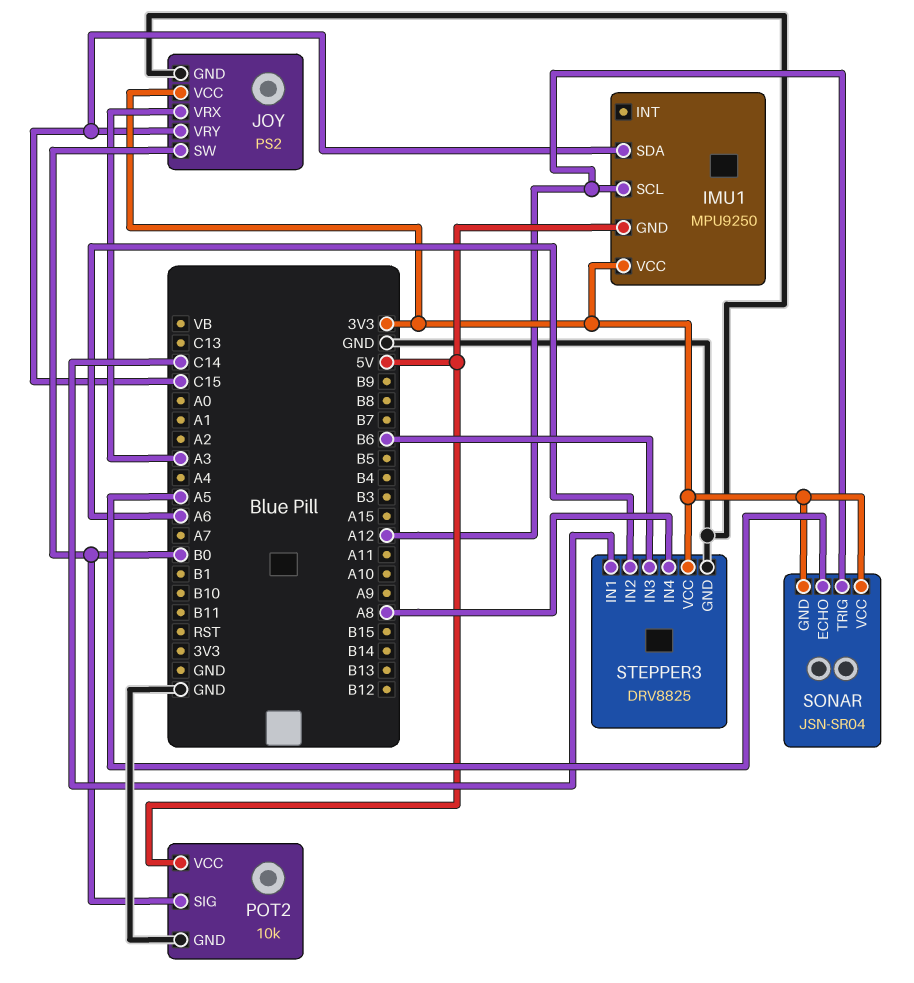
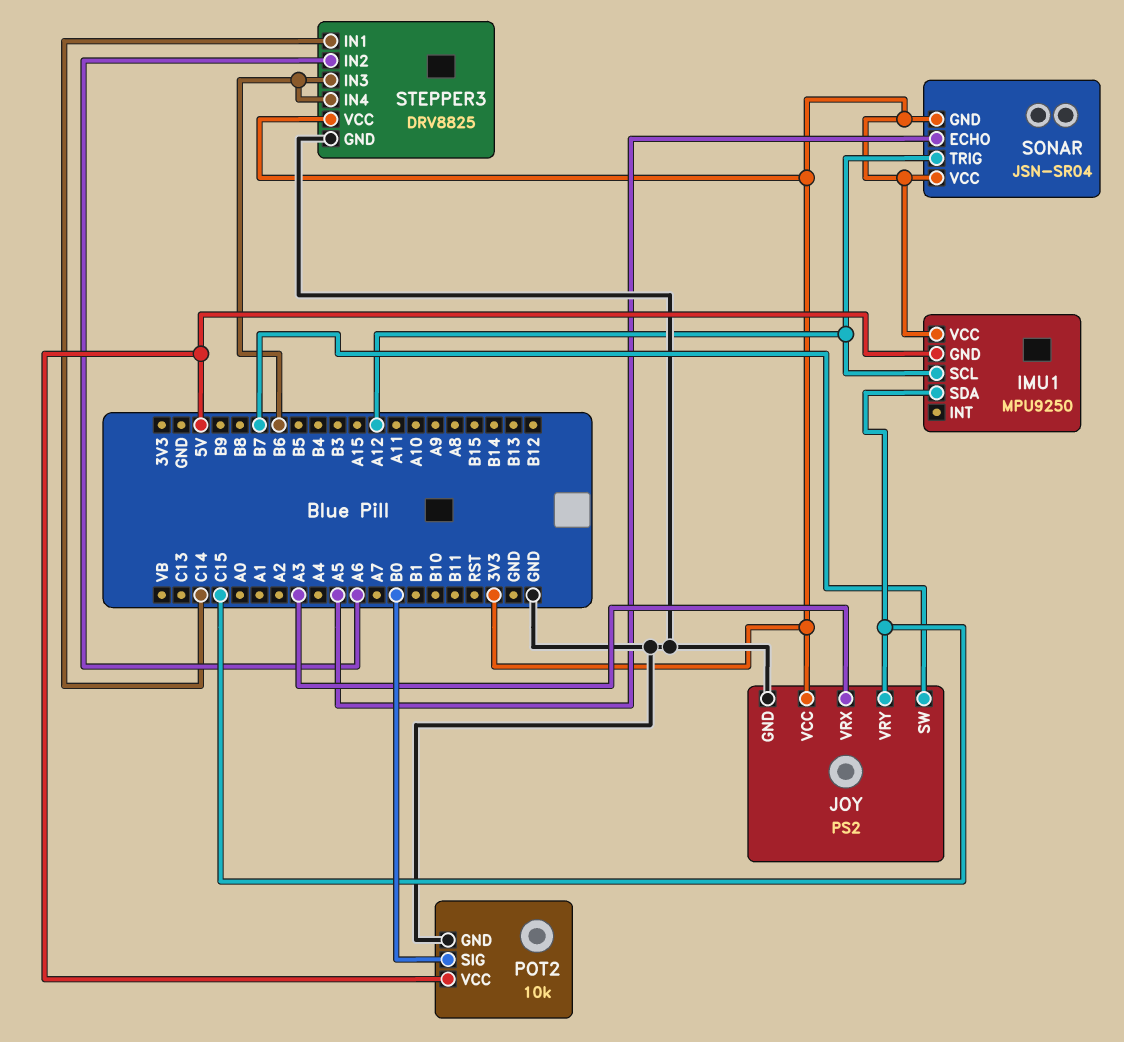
JOY pin SW: B0 -> B7
STEPPER3 pin IN4: A8 -> B6

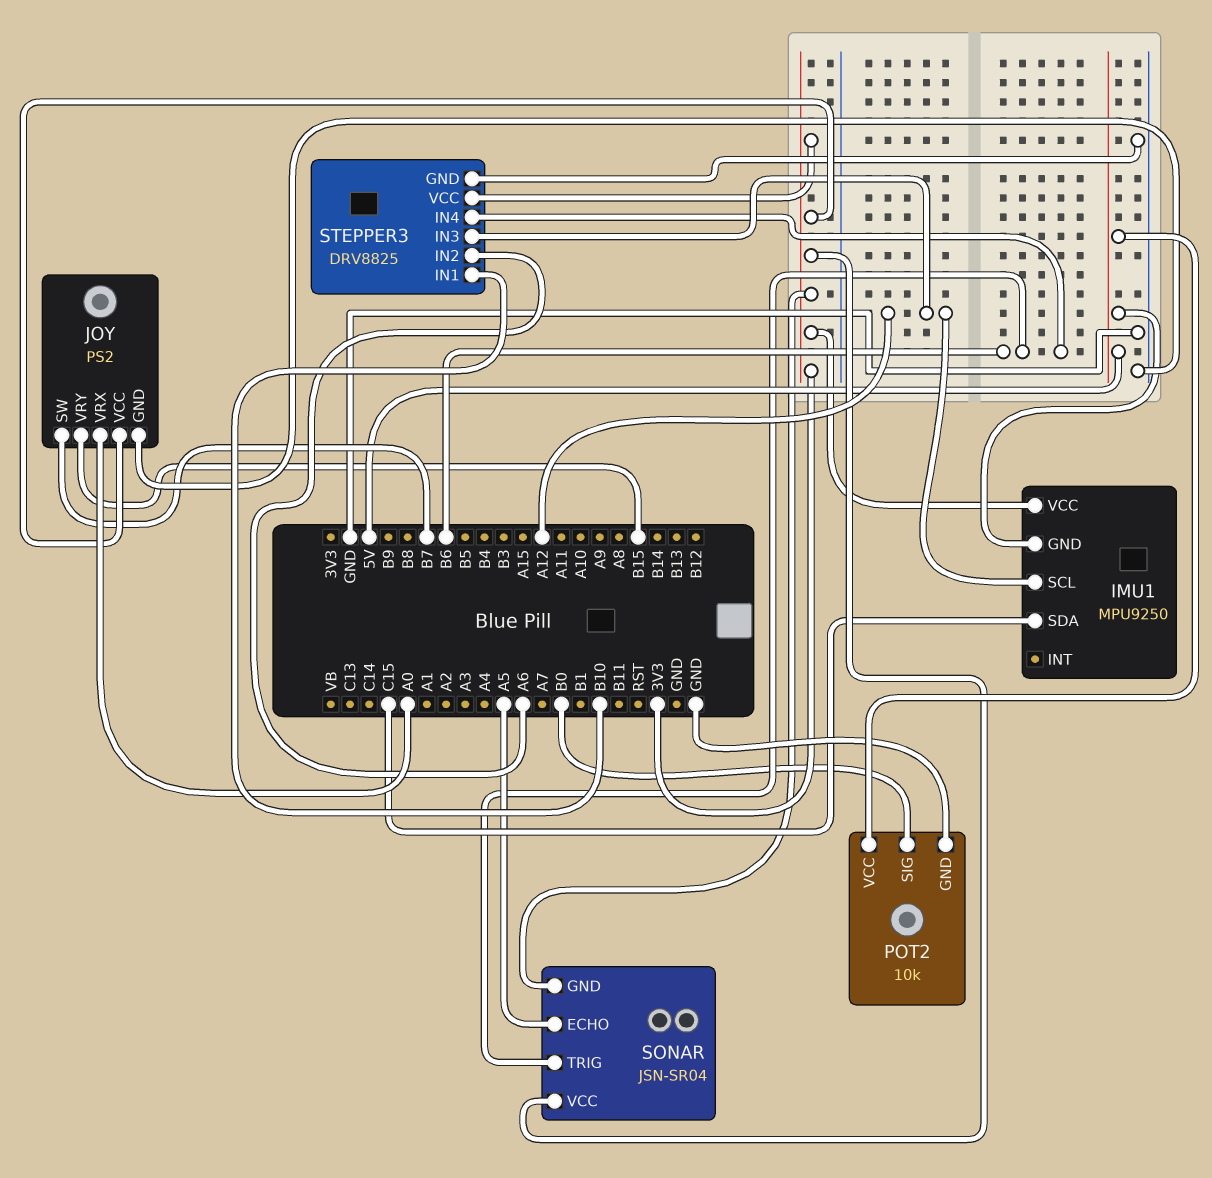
JOY pin VRX: A3 -> A0
JOY pin VRY: C15 -> B15
SONAR pin TRIG: A12 -> B6
STEPPER3 pin IN1: C14 -> B10
STEPPER3 pin IN3: B6 -> A12

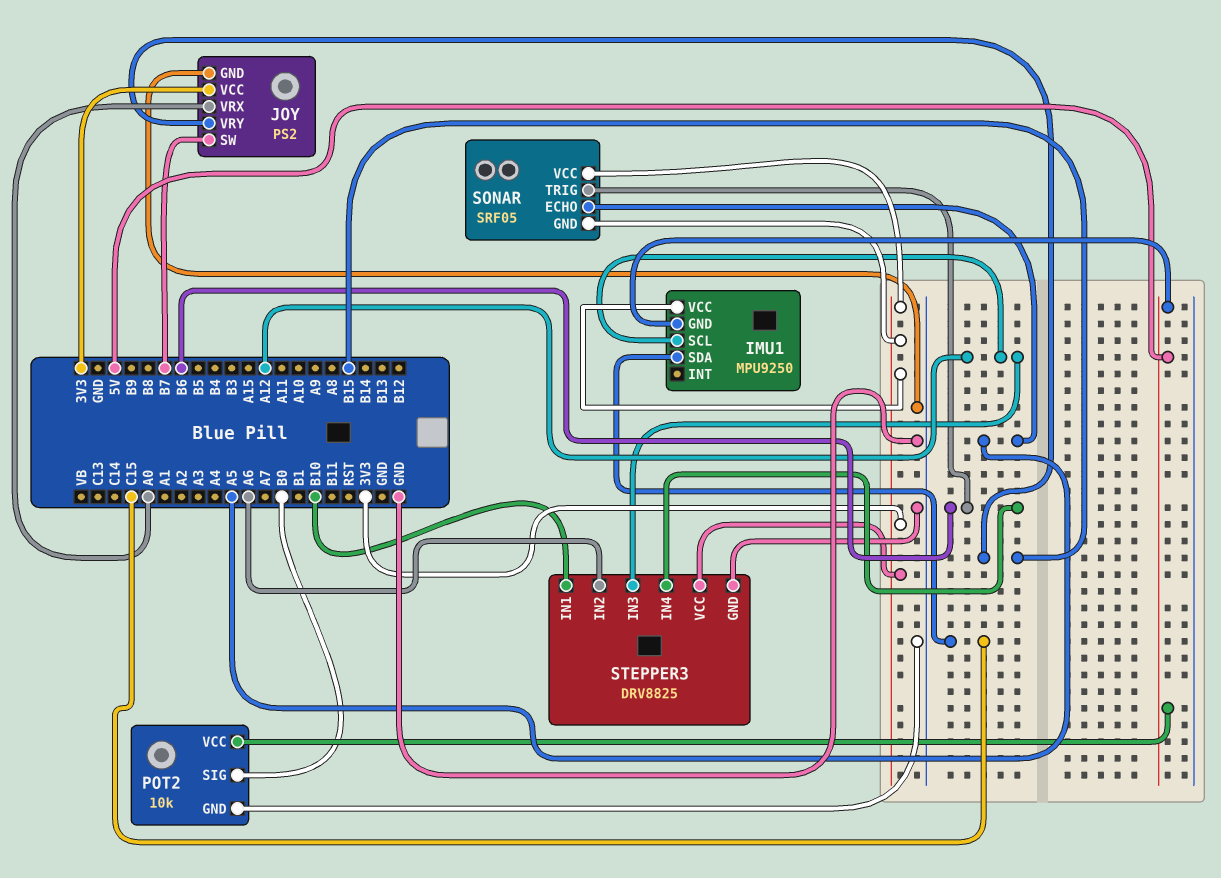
SONAR: JSN-SR04 -> SRF05

